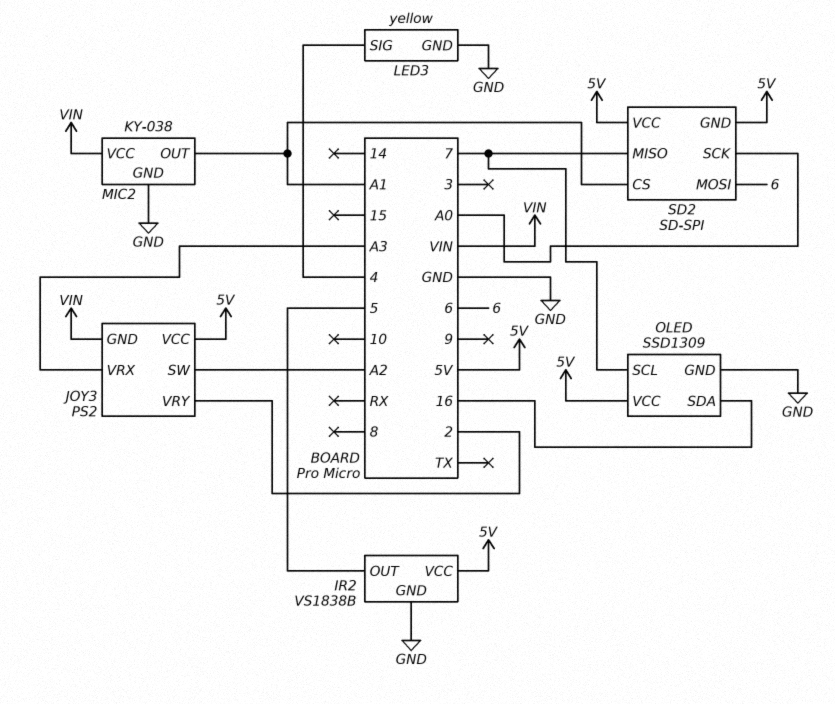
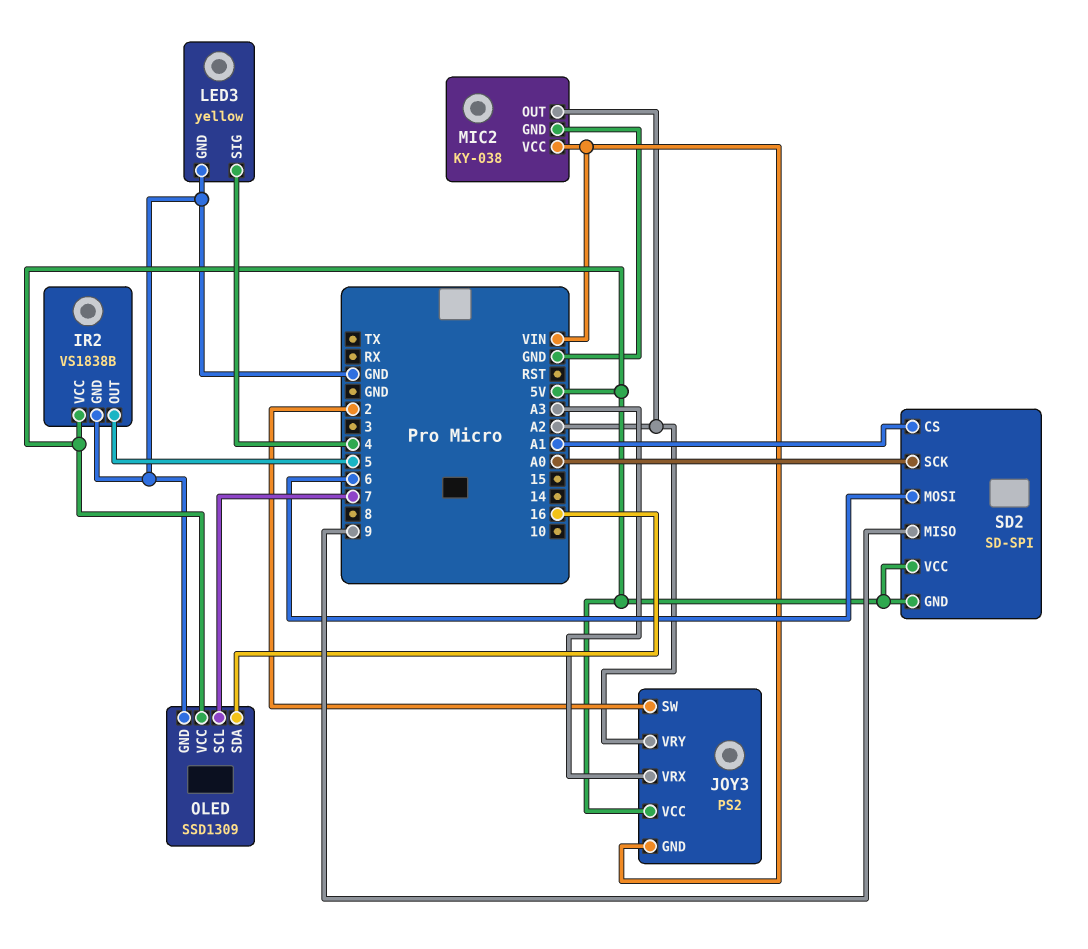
JOY3 pin SW: A2 -> 2
JOY3 pin VRY: 2 -> A2
MIC2 pin OUT: A1 -> A2
SD2 pin MISO: 7 -> 9

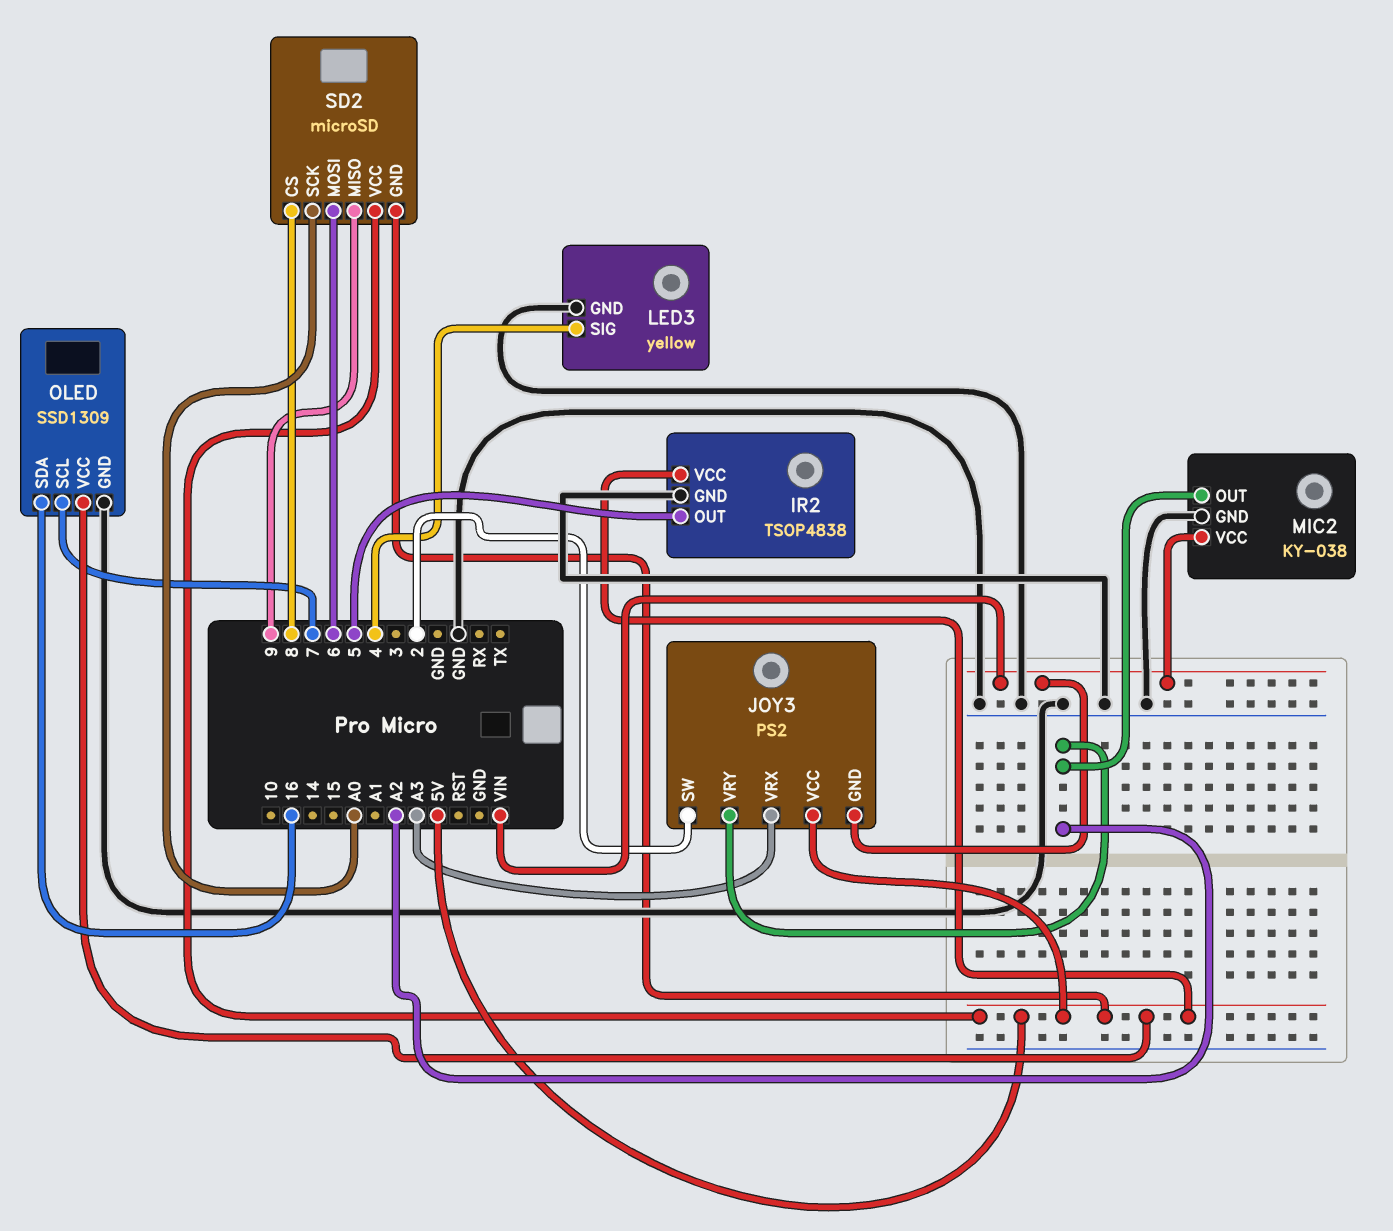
IR2: VS1838B -> TSOP4838
SD2: SD-SPI -> microSD
SD2 pin CS: A1 -> 8

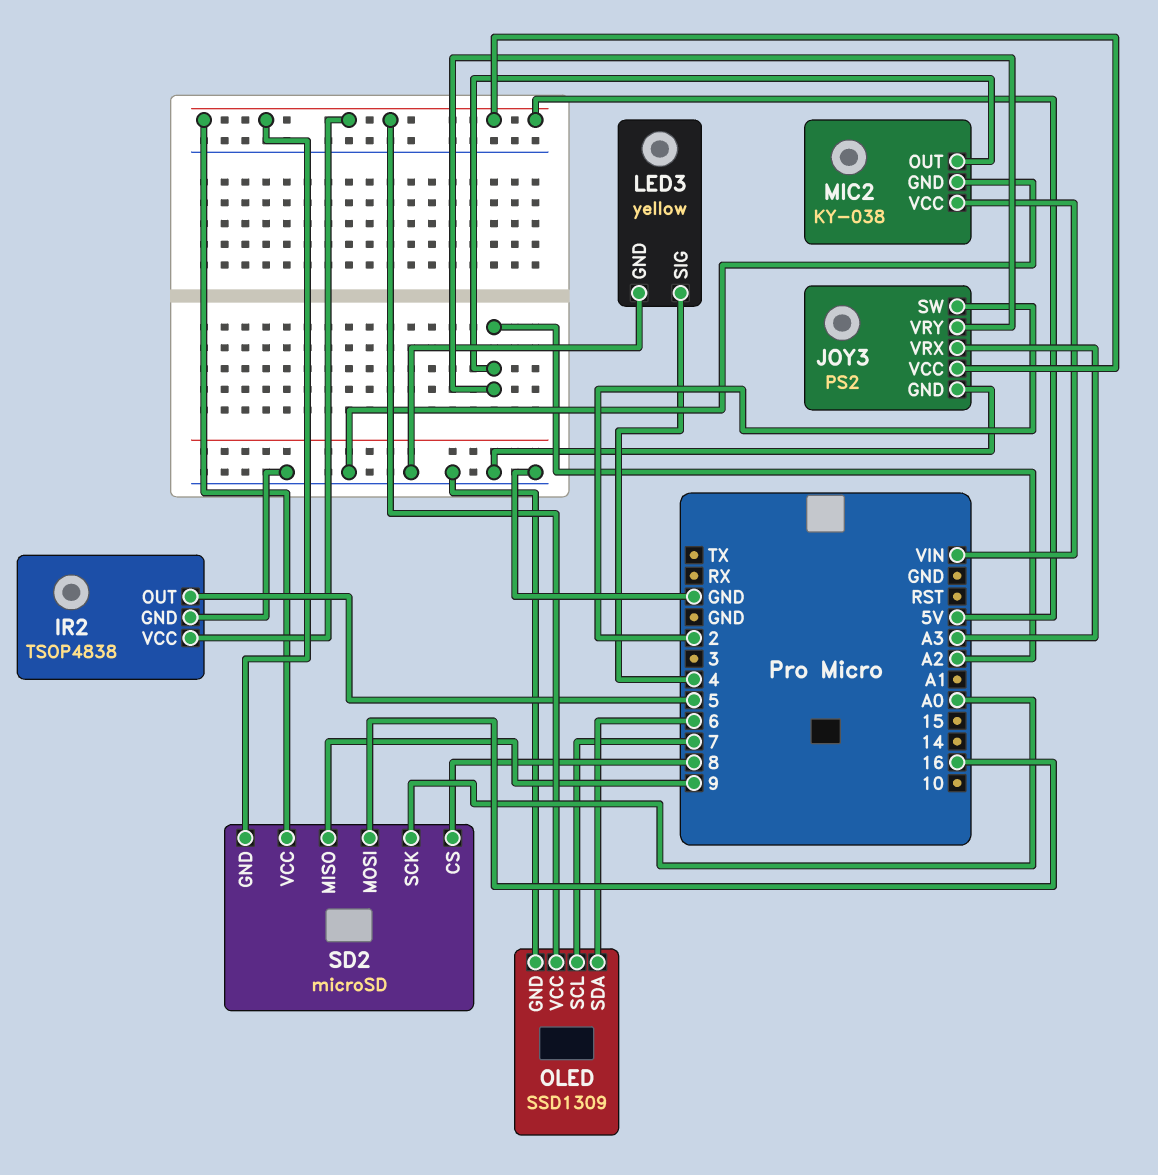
JOY3 pin GND: VIN -> GND
OLED pin SDA: 16 -> 6
SD2 pin MOSI: 6 -> 16

